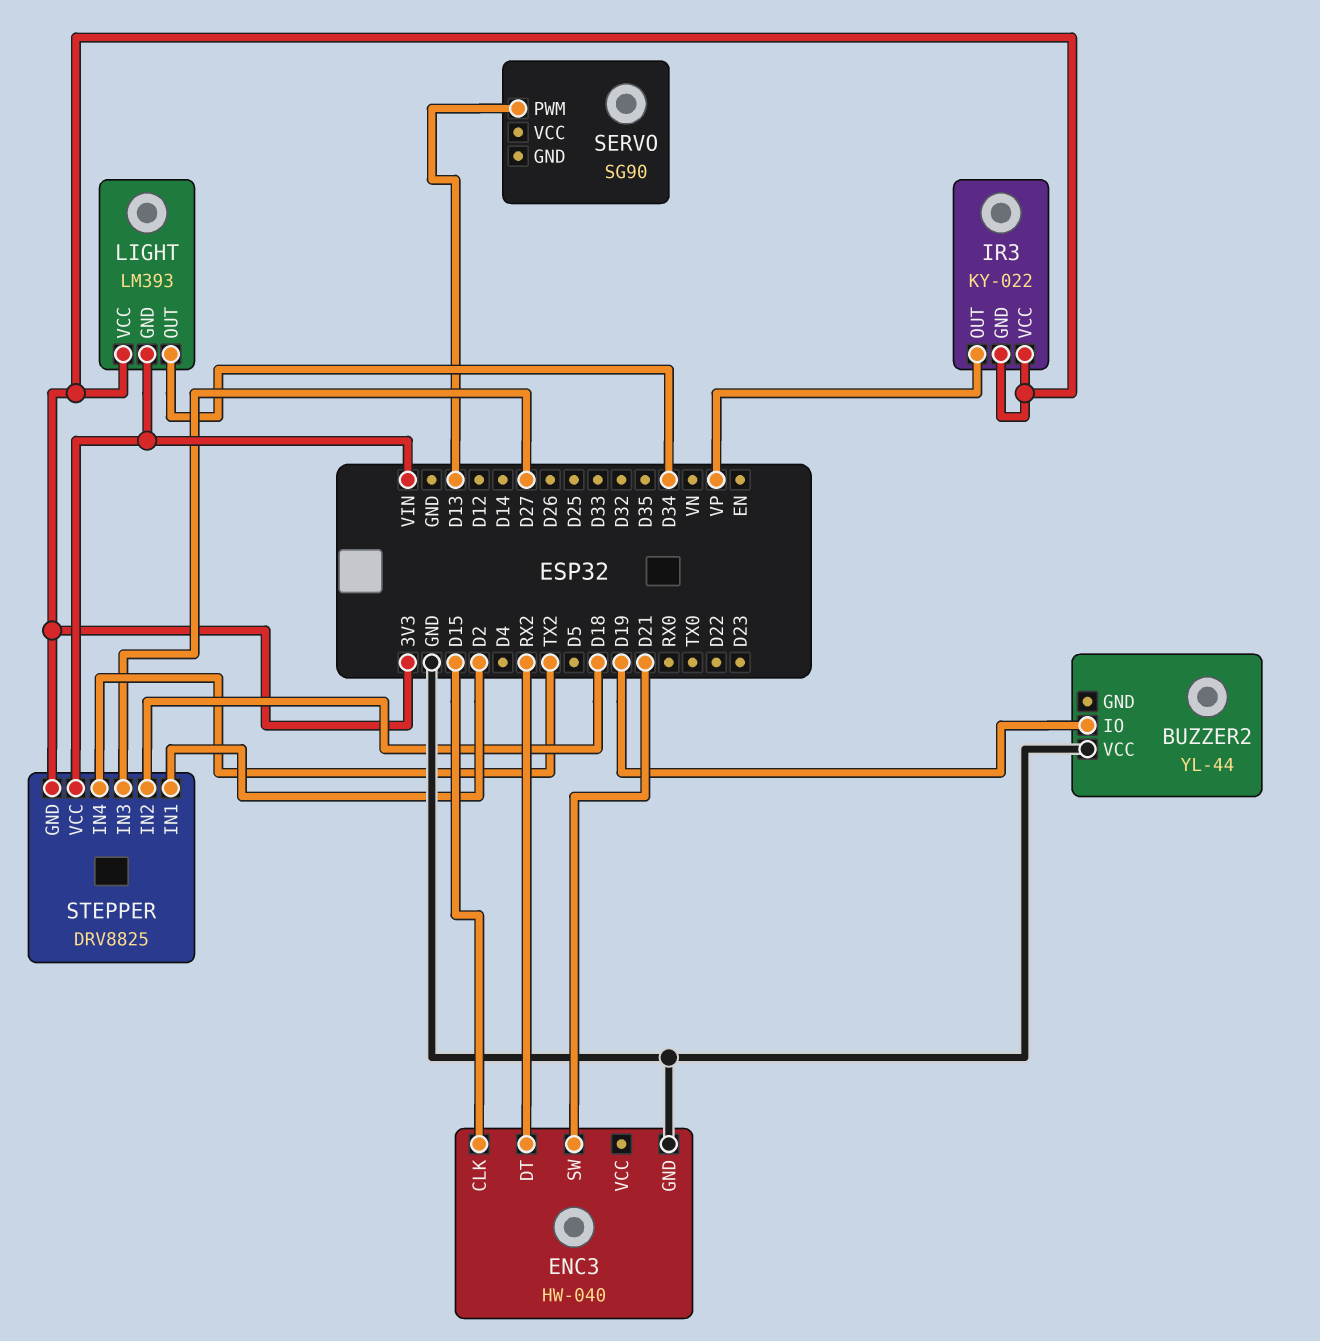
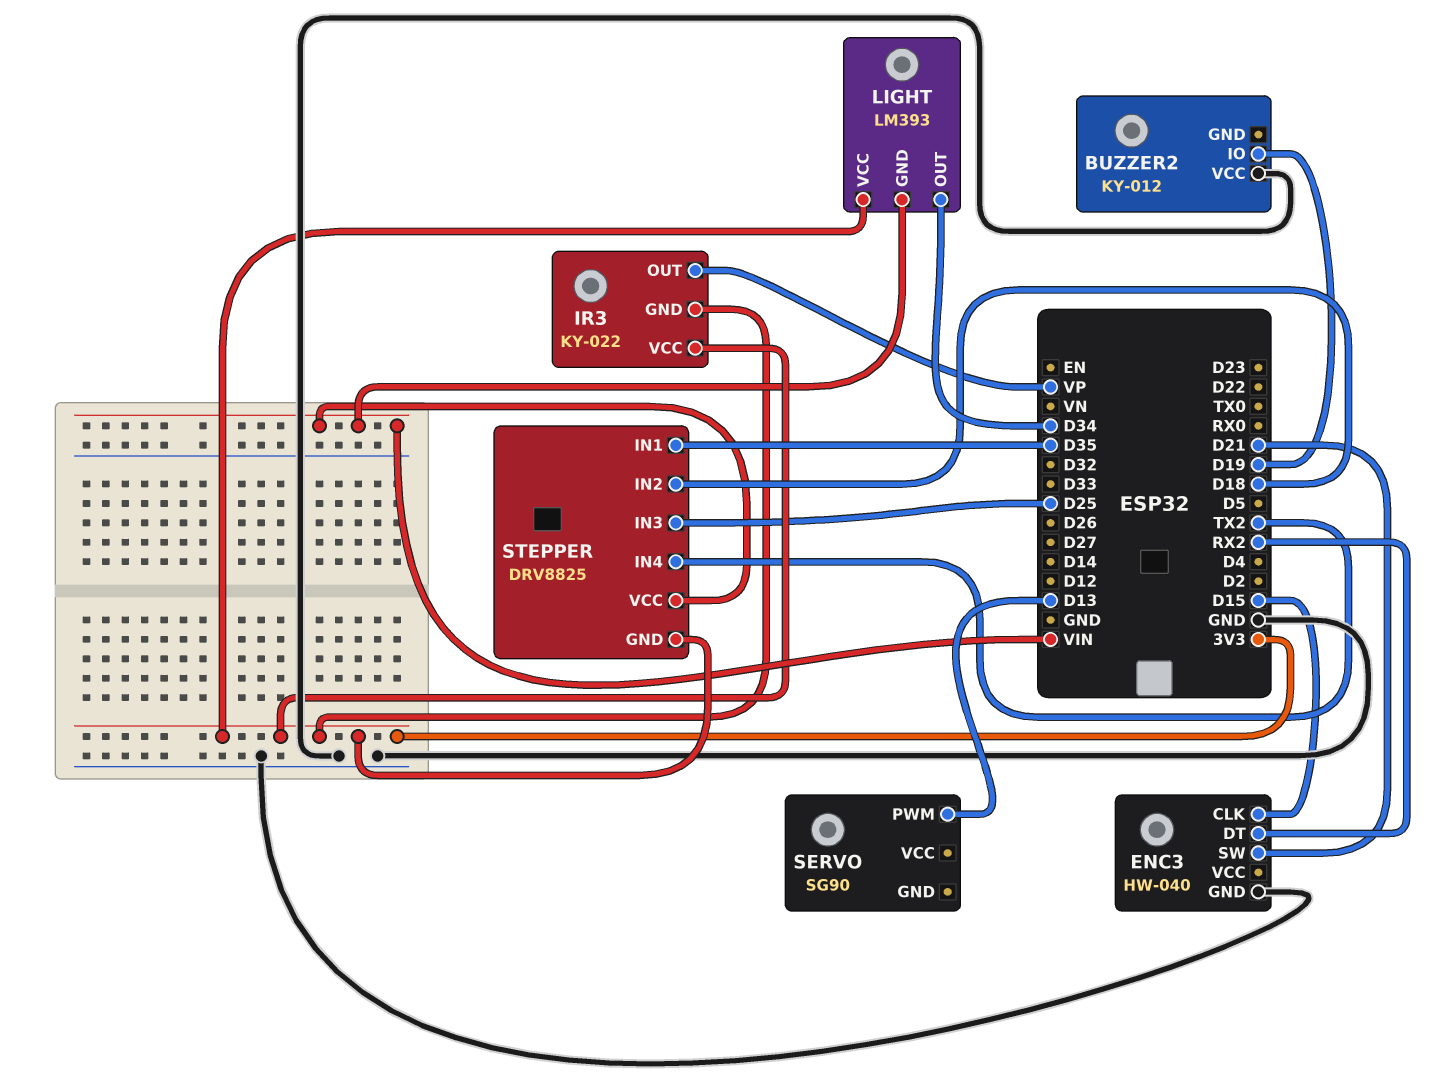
BUZZER2: YL-44 -> KY-012
STEPPER pin IN1: D2 -> D35
STEPPER pin IN3: D27 -> D25

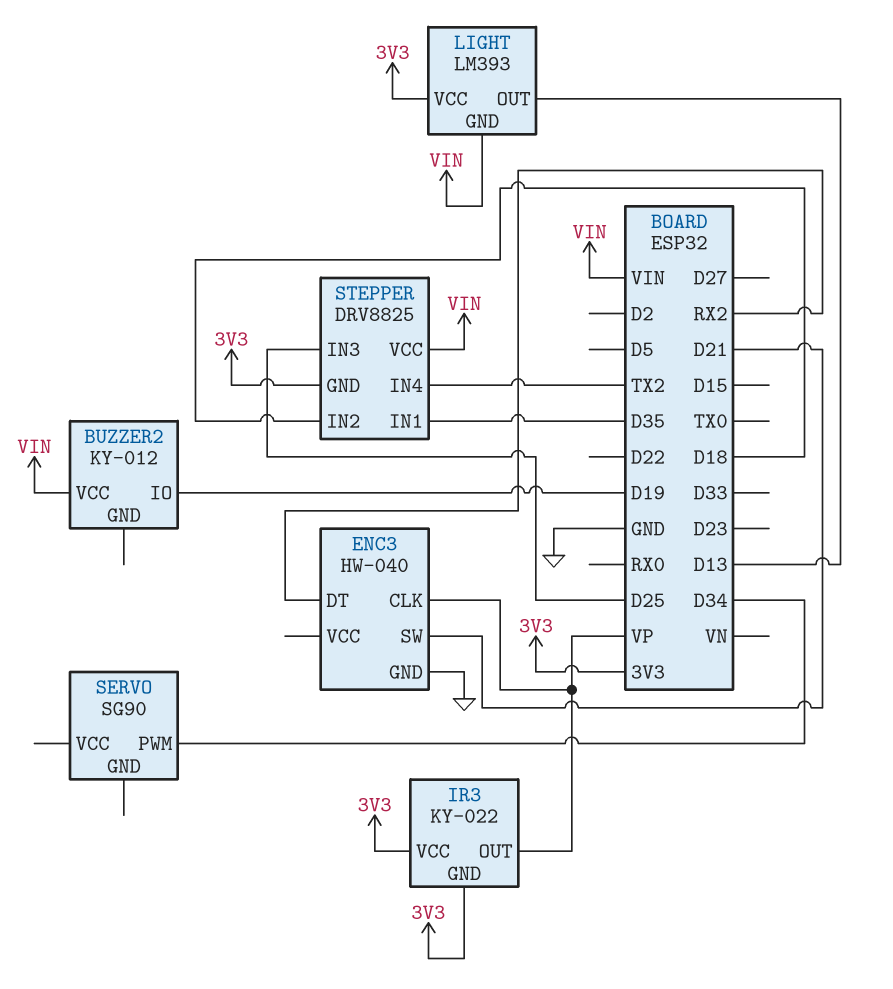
BUZZER2 pin VCC: GND -> VIN
ENC3 pin CLK: D15 -> VP
LIGHT pin OUT: D34 -> D13
SERVO pin PWM: D13 -> D34

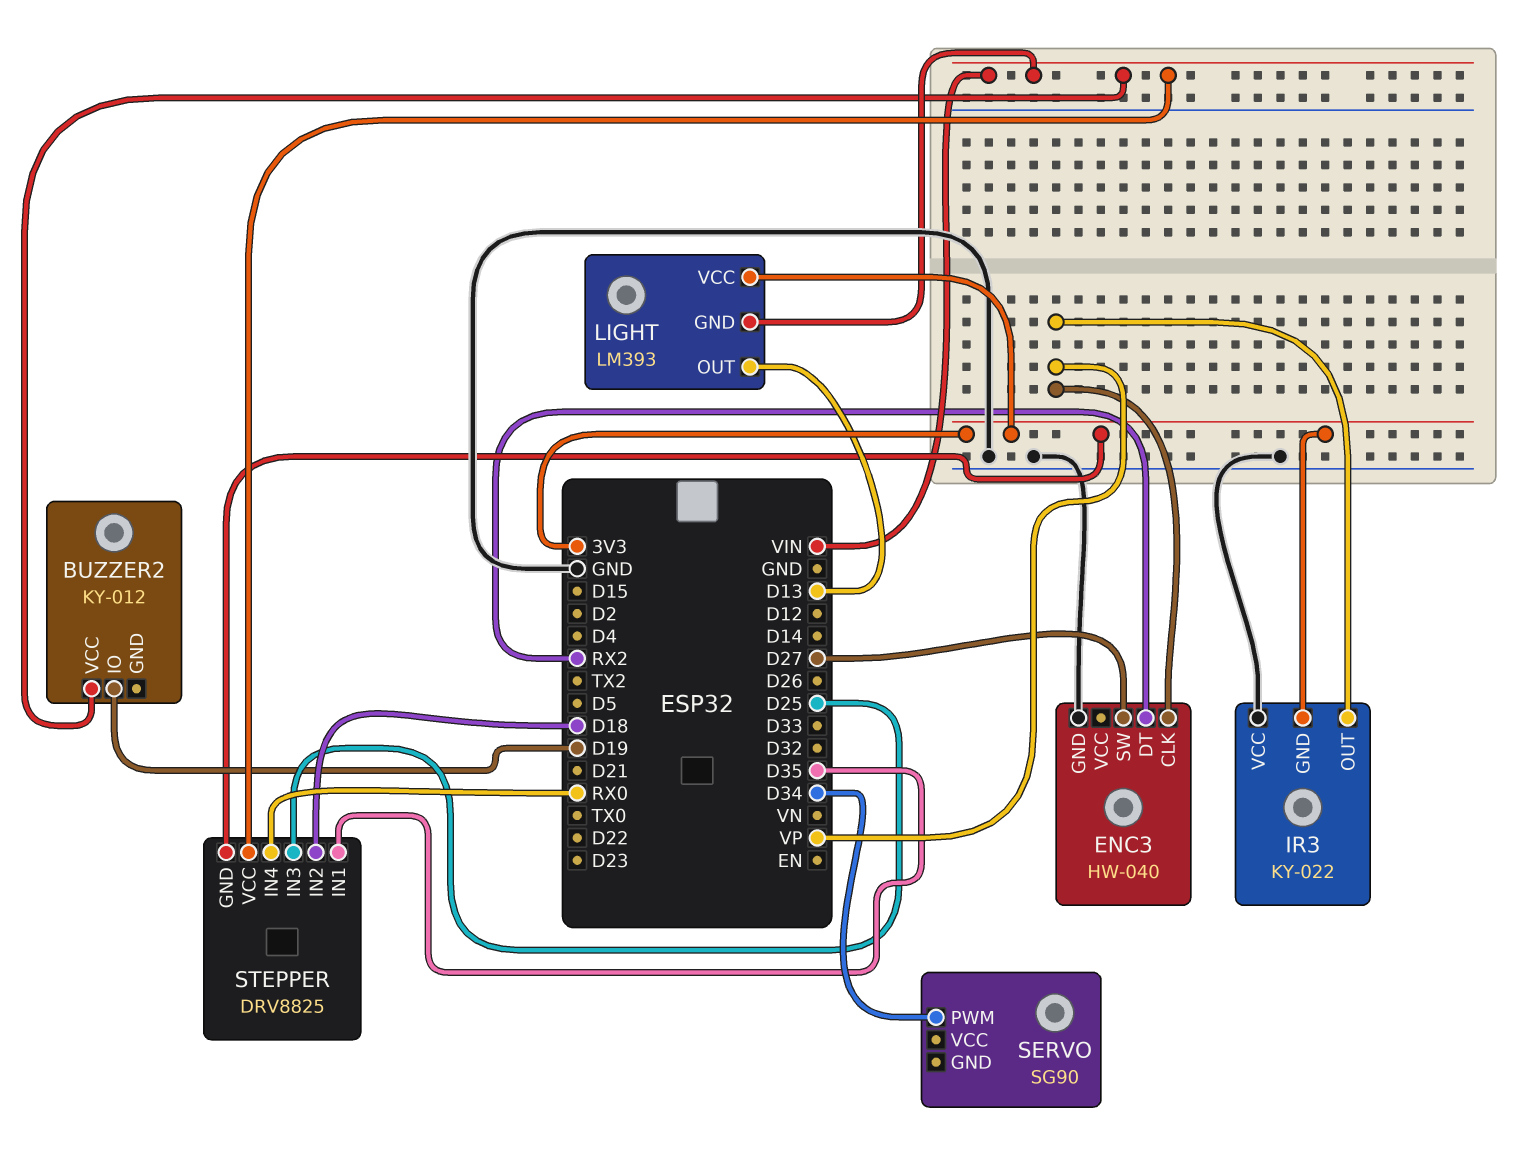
ENC3 pin SW: D21 -> D27
IR3 pin VCC: 3V3 -> GND
STEPPER pin IN4: TX2 -> RX0

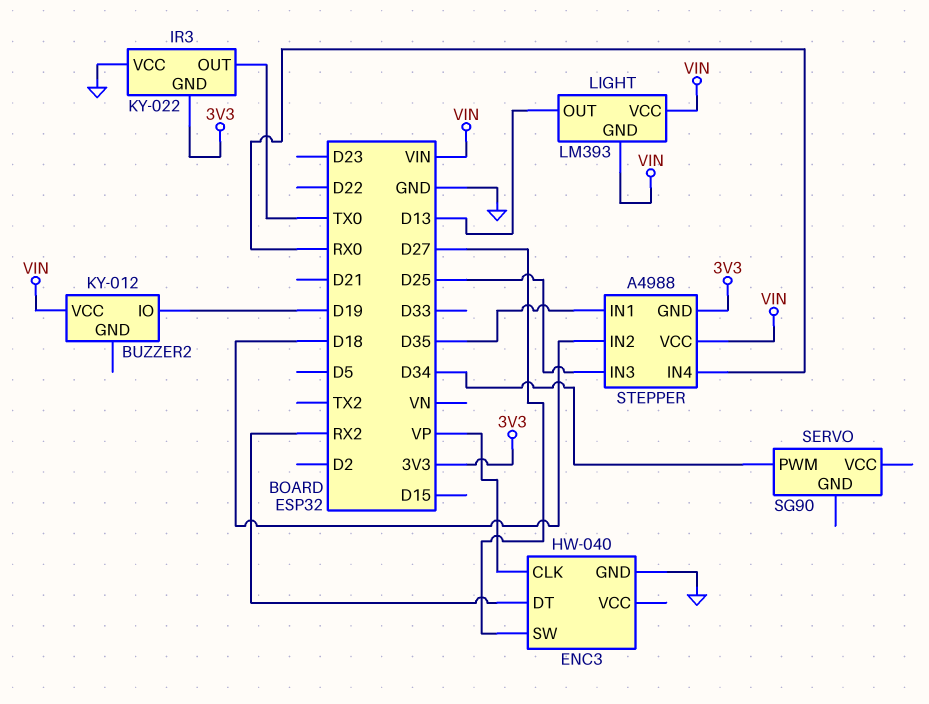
IR3 pin OUT: VP -> TX0
LIGHT pin VCC: 3V3 -> VIN
STEPPER: DRV8825 -> A4988

